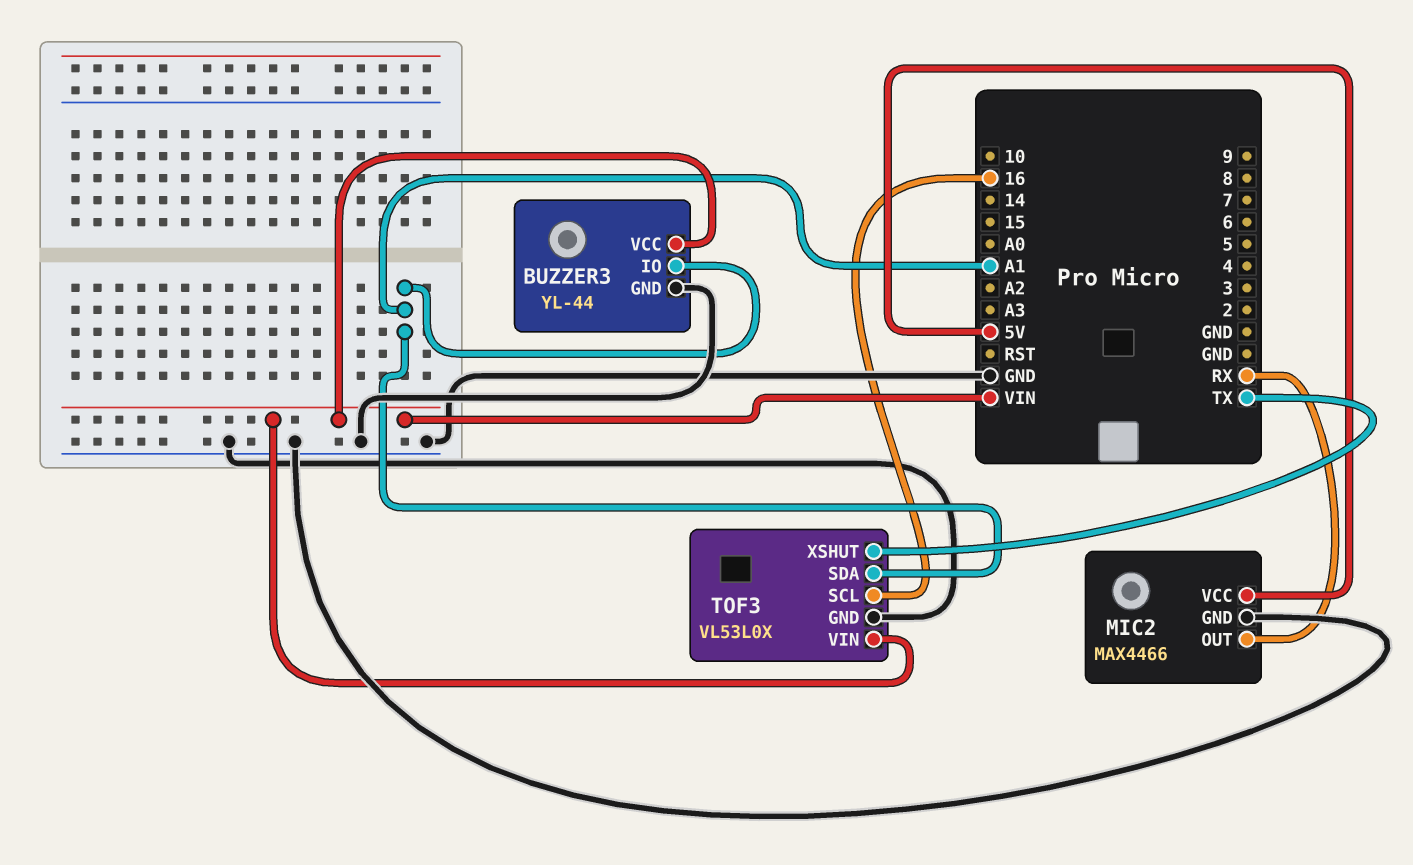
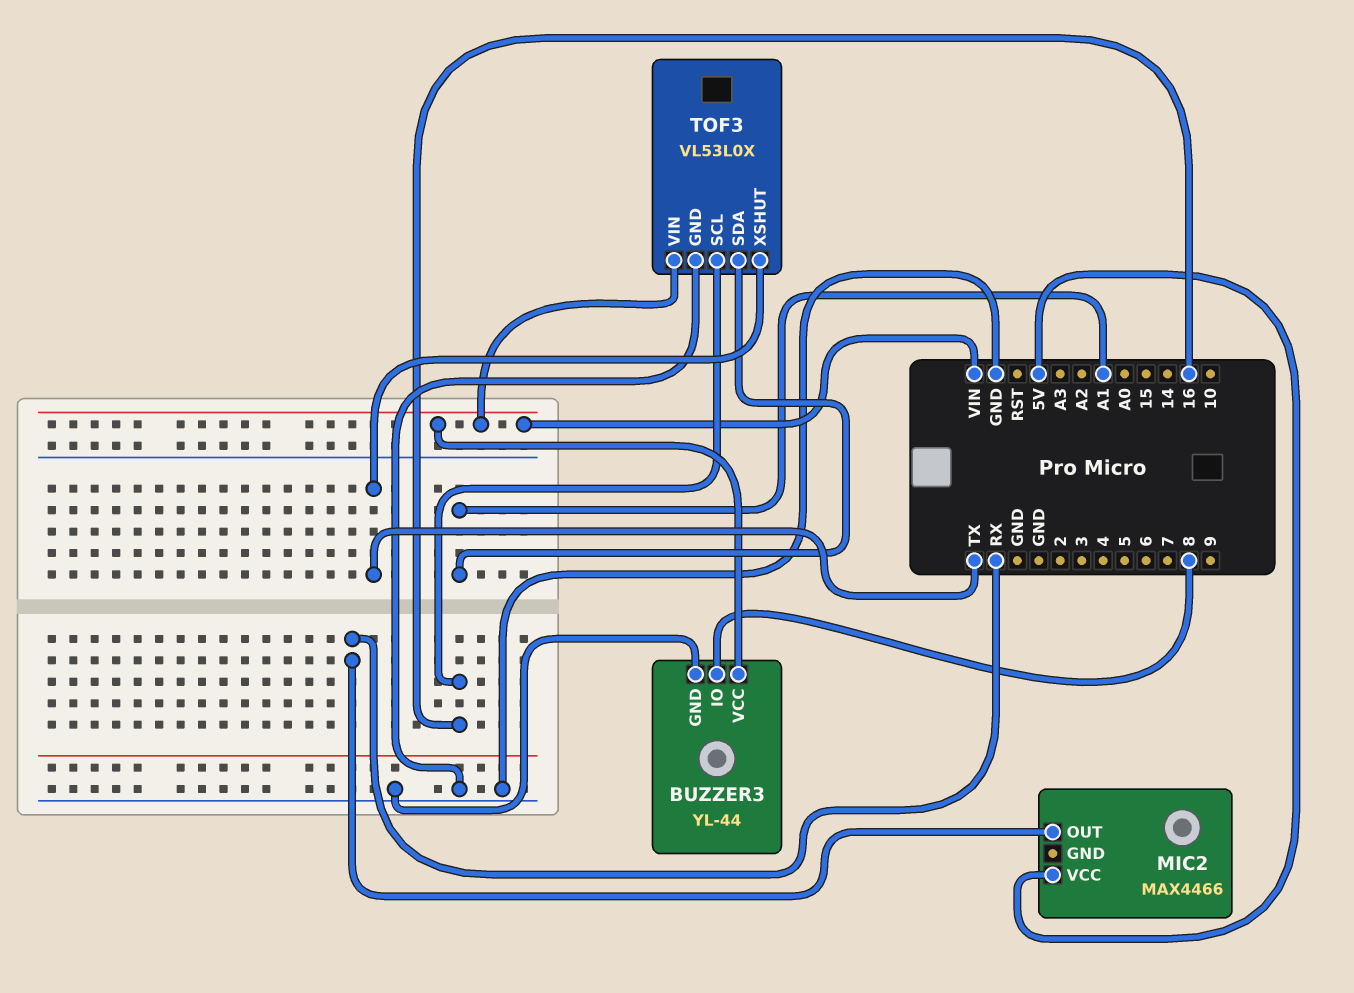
BUZZER3 pin IO: A1 -> 8
MIC2 pin GND: GND -> none

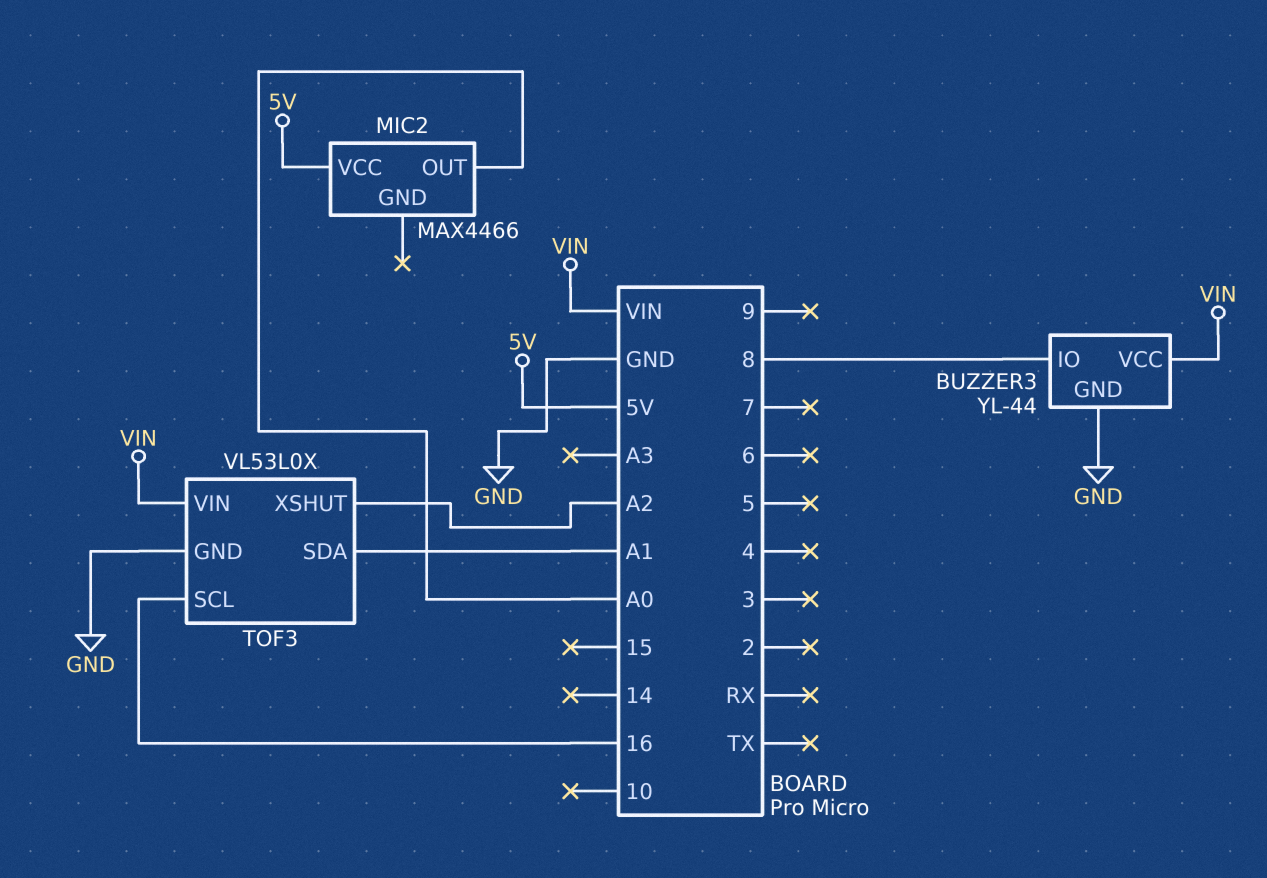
MIC2 pin OUT: RX -> A0
TOF3 pin XSHUT: TX -> A2

